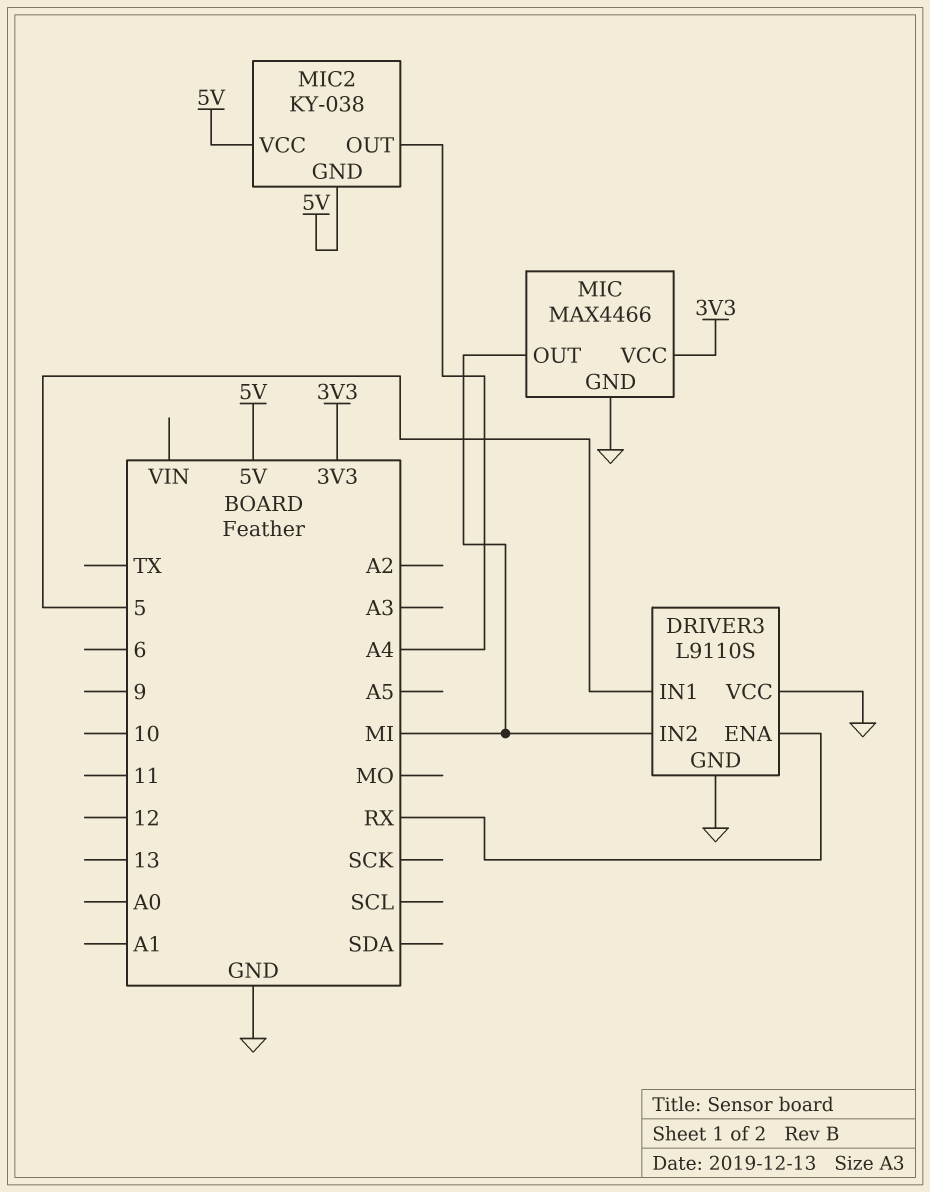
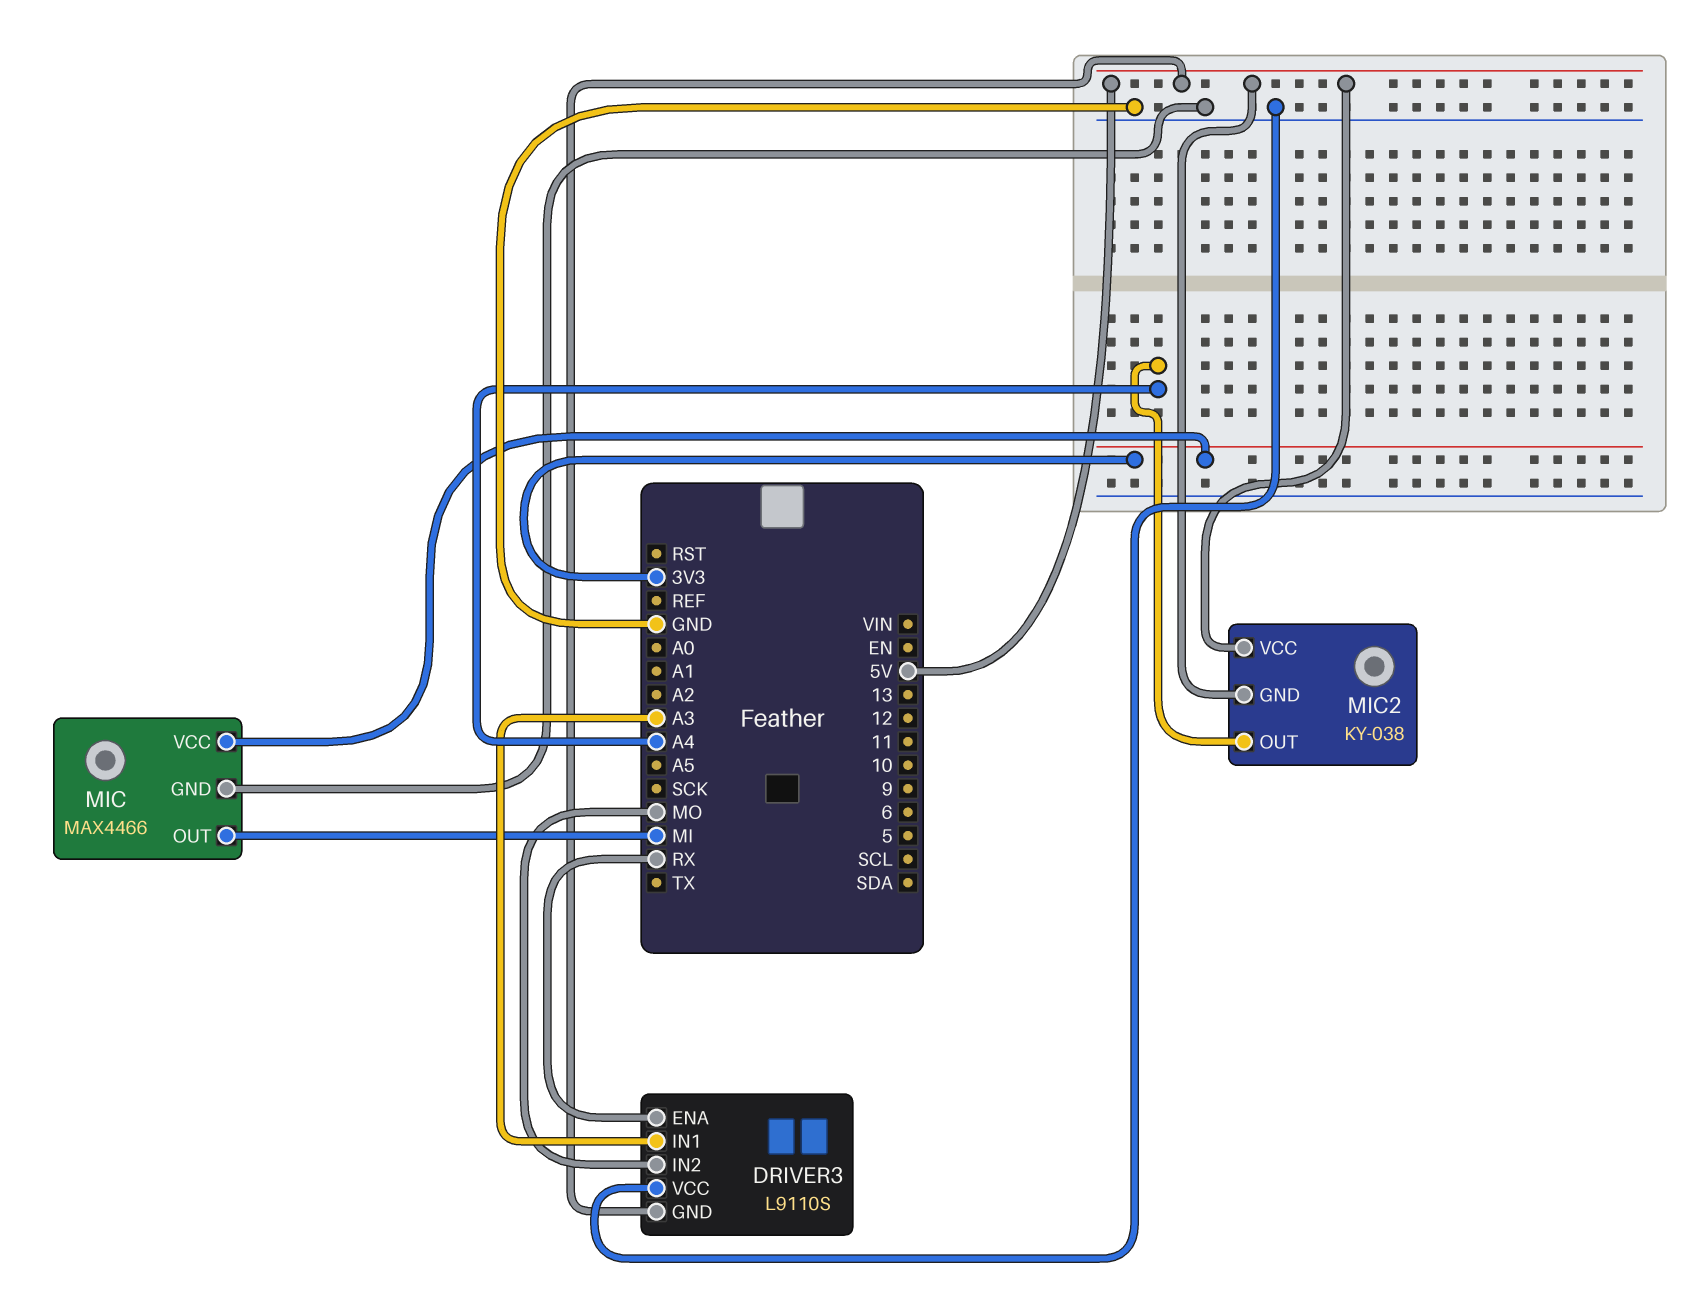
DRIVER3 pin GND: GND -> 5V
DRIVER3 pin IN1: 5 -> A3
DRIVER3 pin IN2: MI -> MO

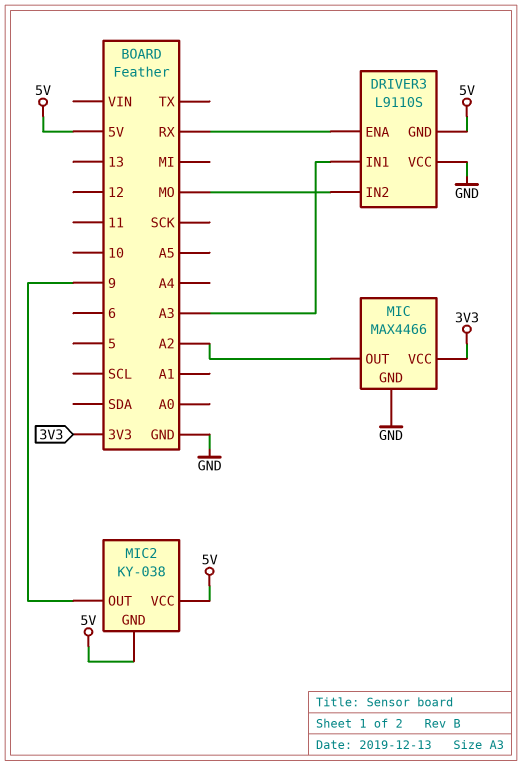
MIC pin OUT: MI -> A2
MIC2 pin OUT: A4 -> 9

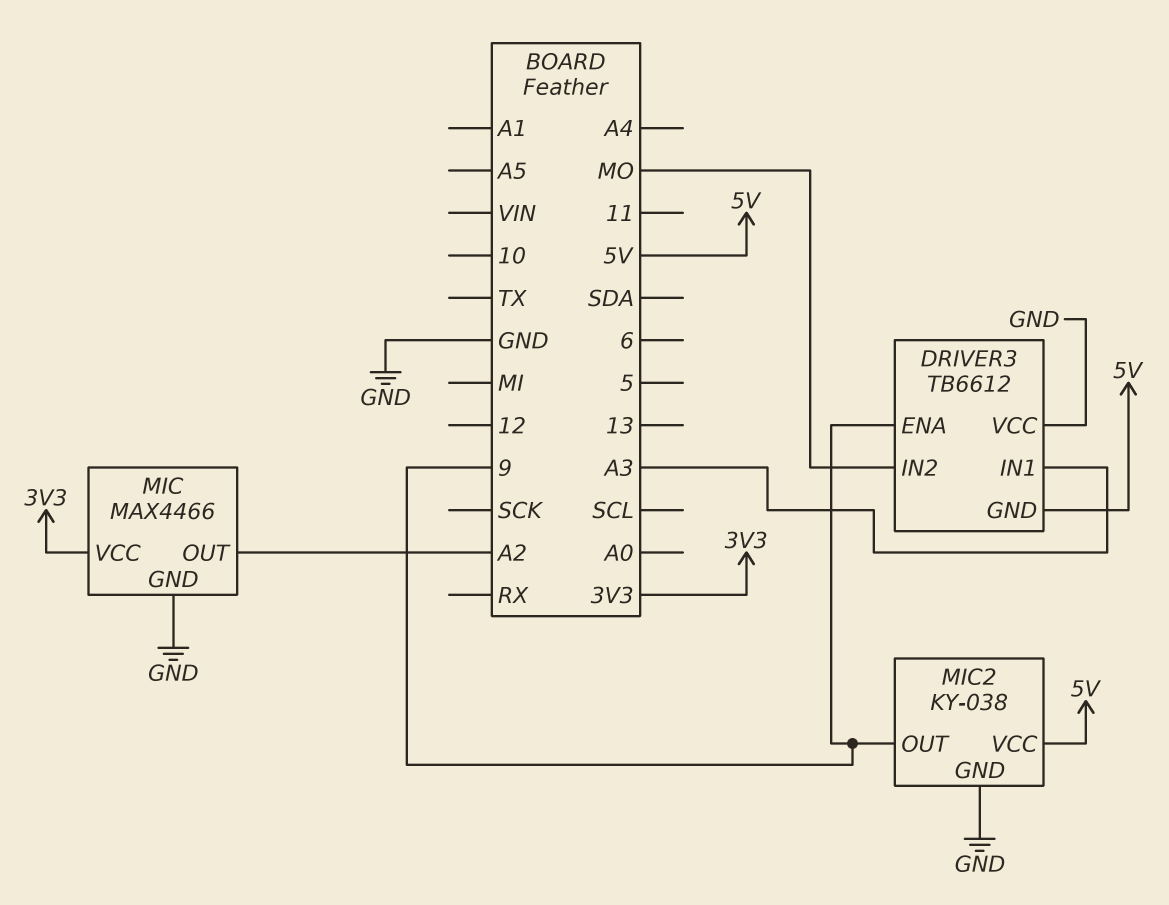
DRIVER3: L9110S -> TB6612
DRIVER3 pin ENA: RX -> 9
MIC2 pin GND: 5V -> GND

